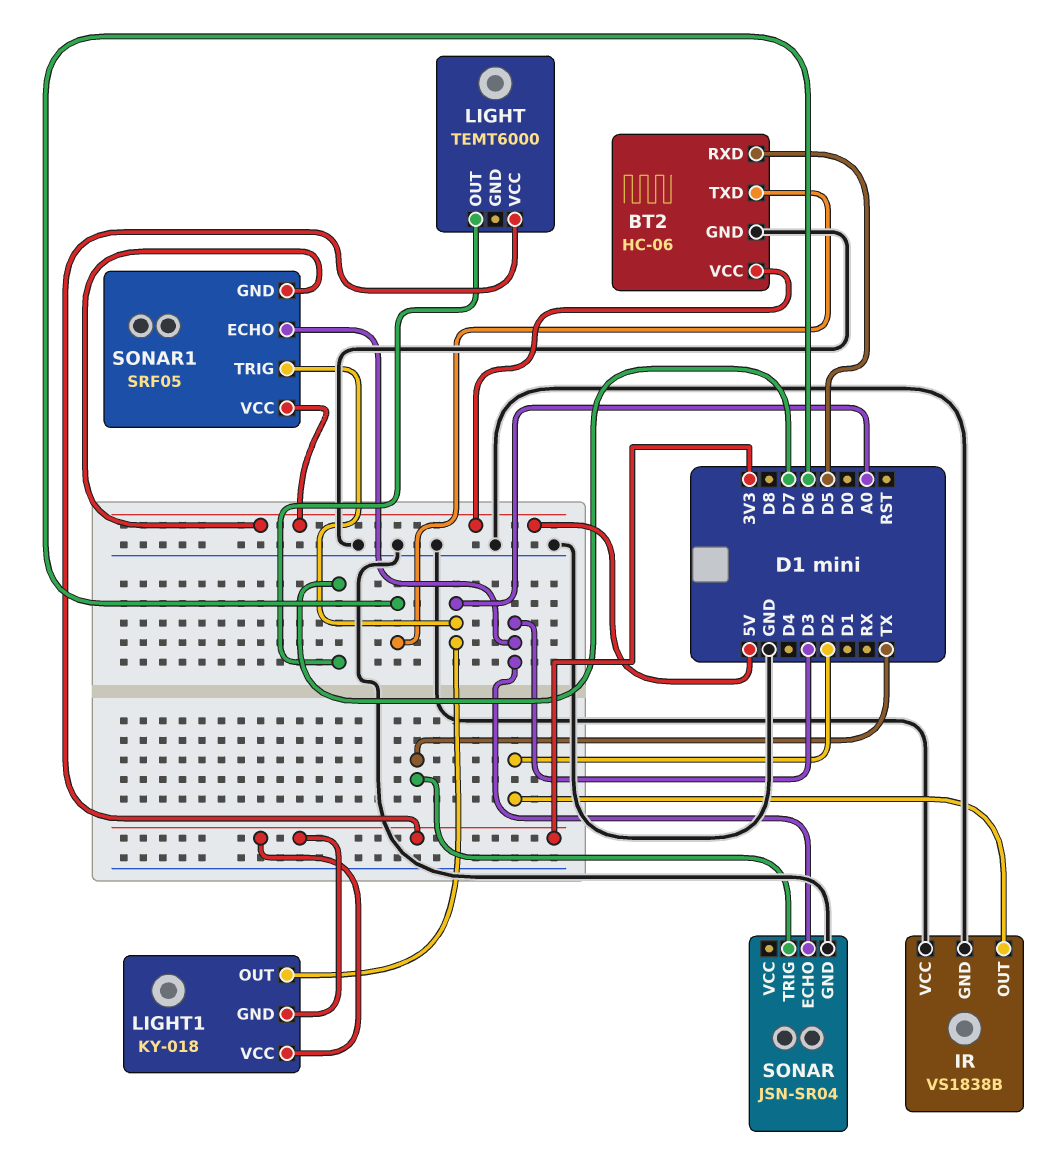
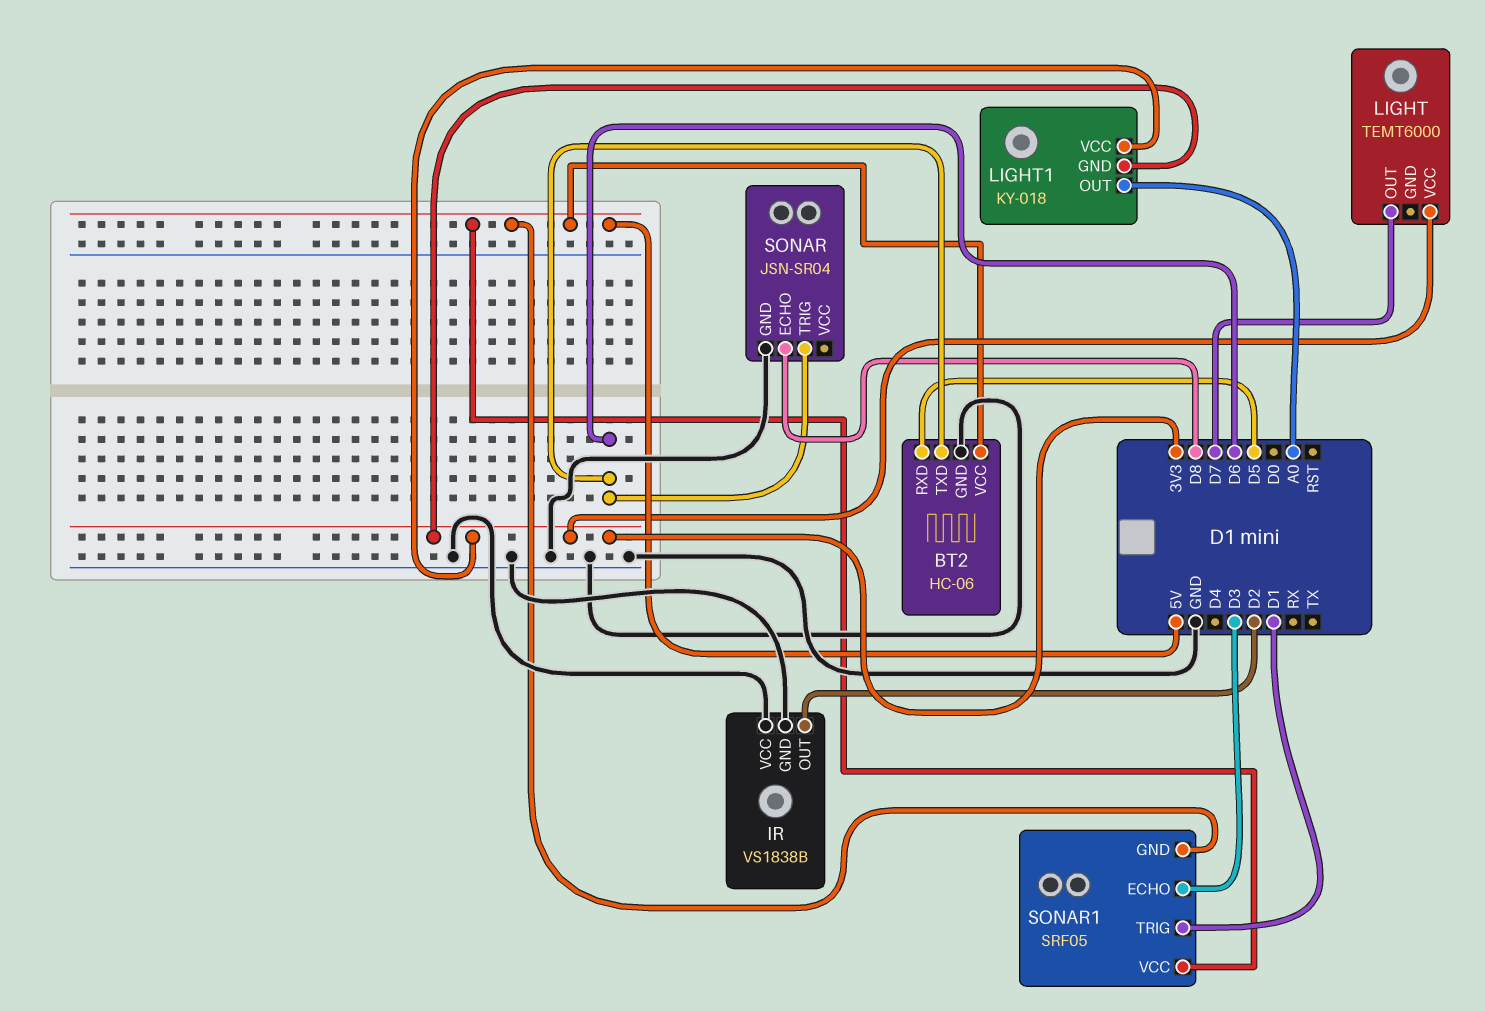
SONAR pin ECHO: D3 -> D8
SONAR pin TRIG: TX -> D6
SONAR1 pin TRIG: A0 -> D1

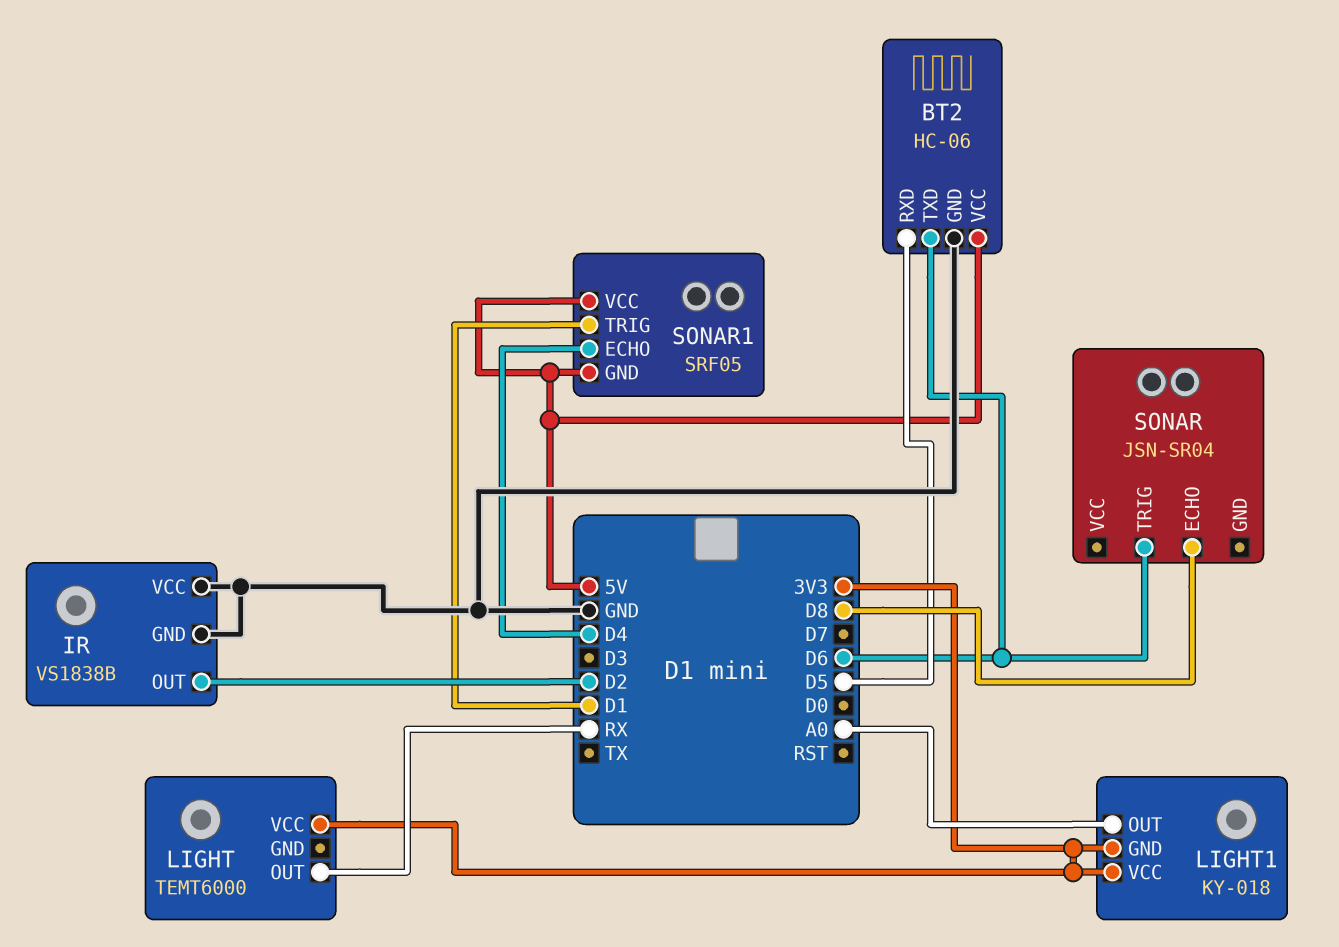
LIGHT pin OUT: D7 -> RX
SONAR pin GND: GND -> none
SONAR1 pin ECHO: D3 -> D4

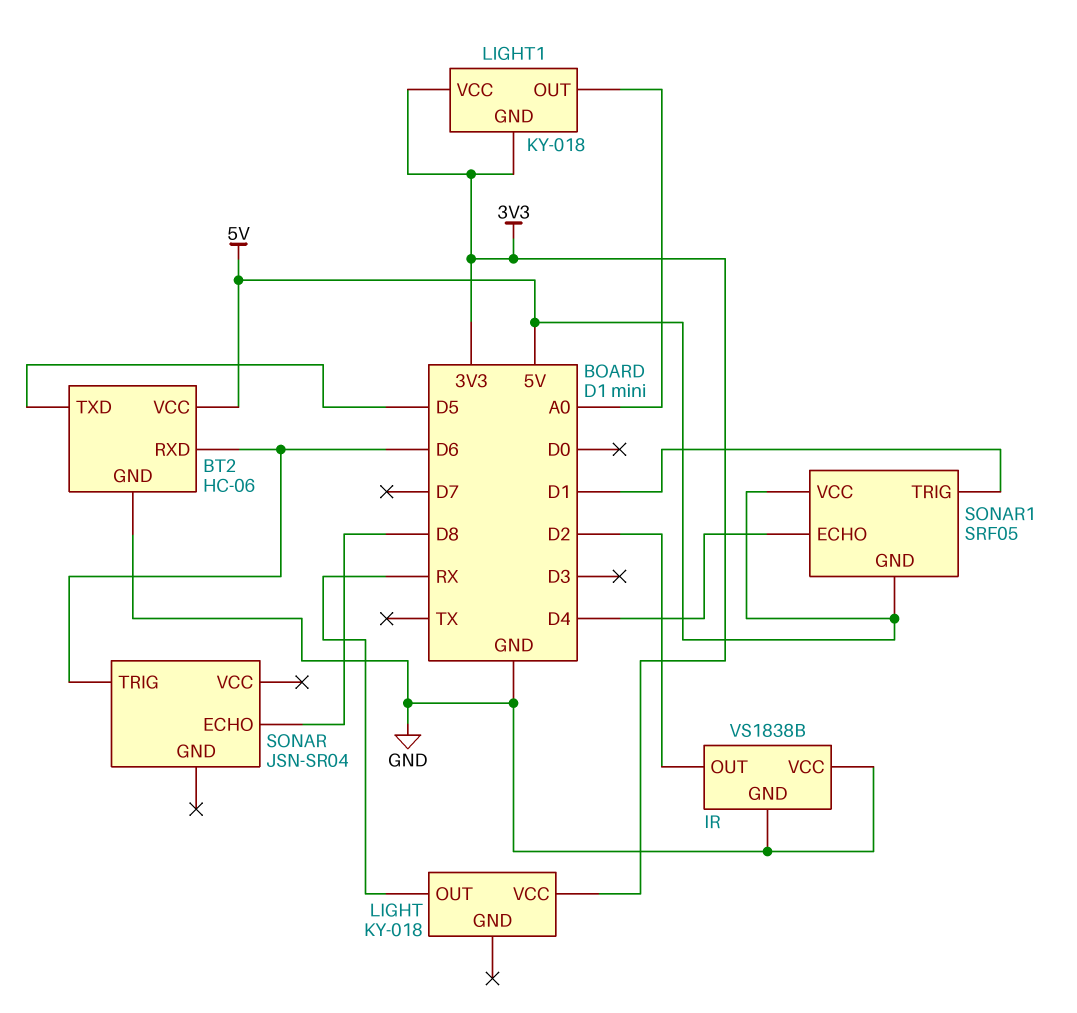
BT2 pin RXD: D5 -> D6
BT2 pin TXD: D6 -> D5
LIGHT: TEMT6000 -> KY-018

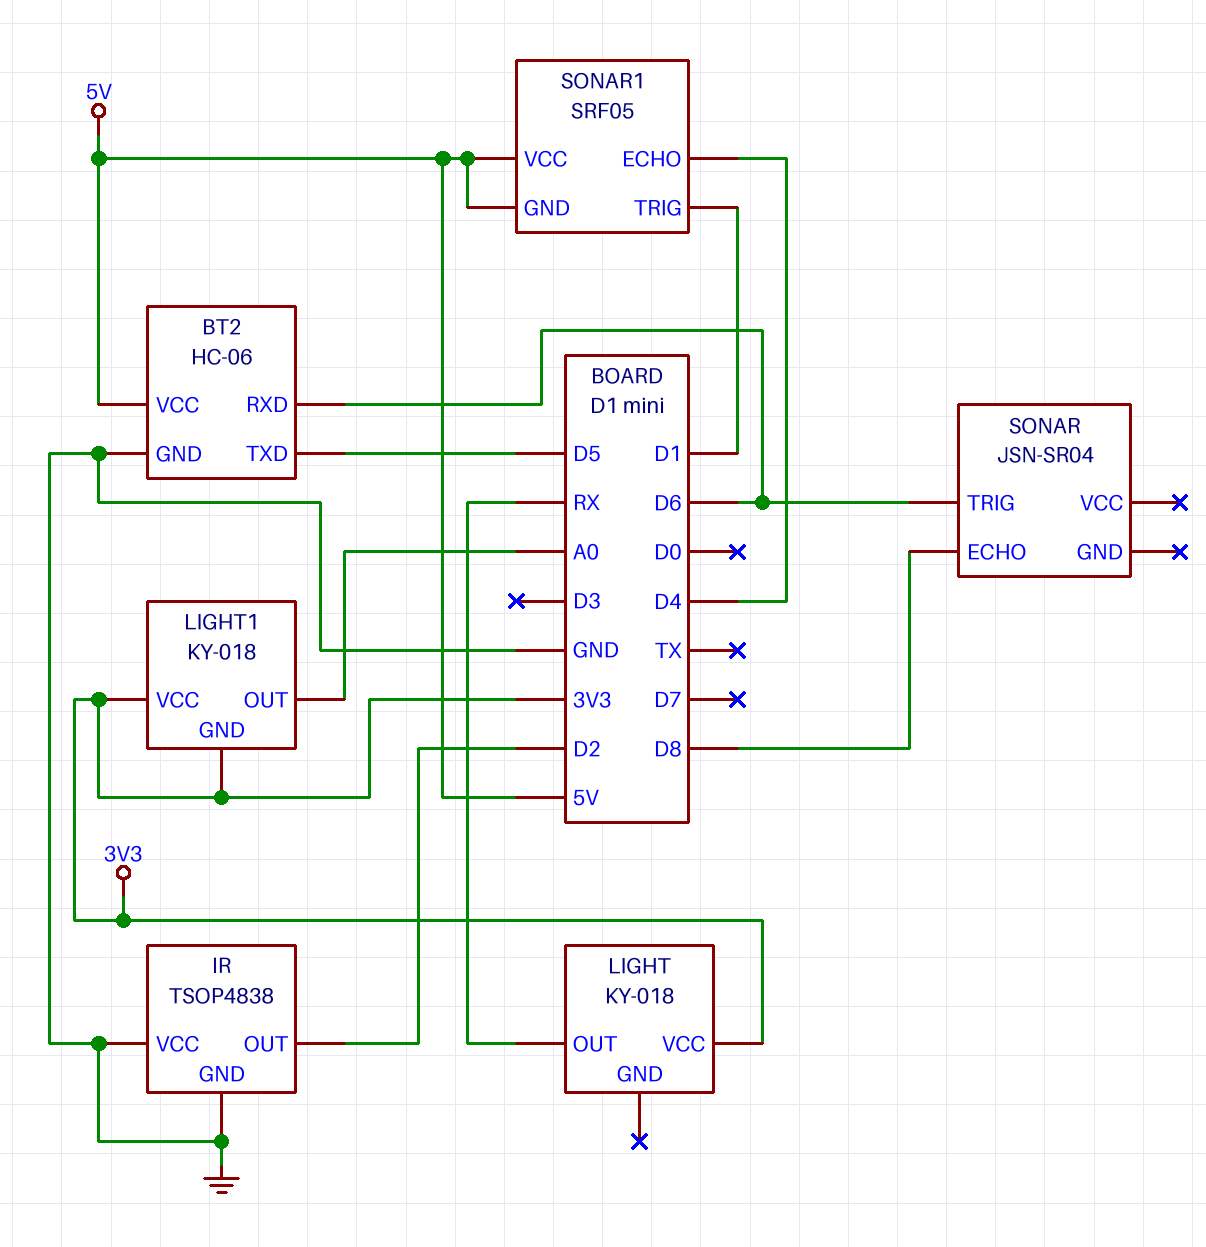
IR: VS1838B -> TSOP4838

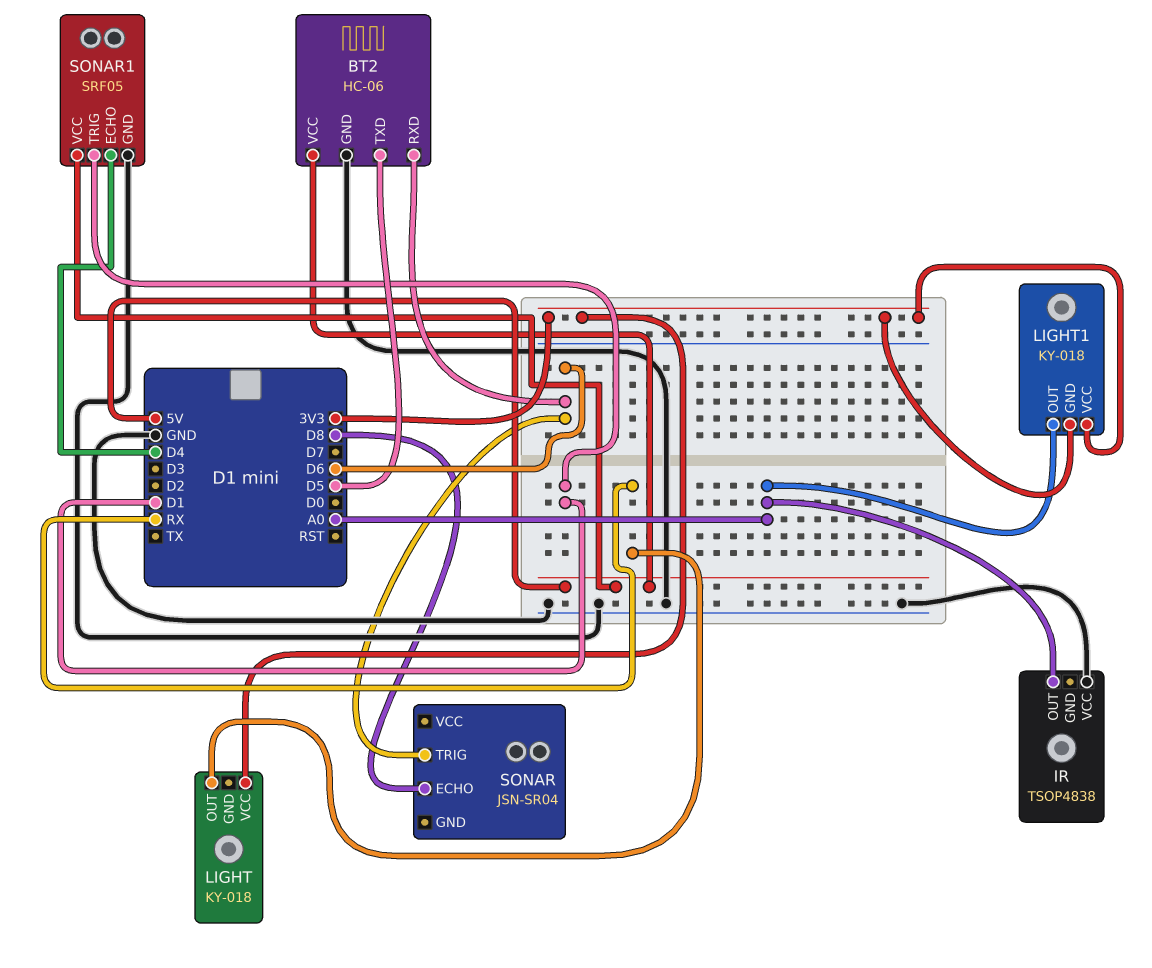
IR pin GND: GND -> none
IR pin OUT: D2 -> A0
SONAR1 pin GND: 5V -> GND

